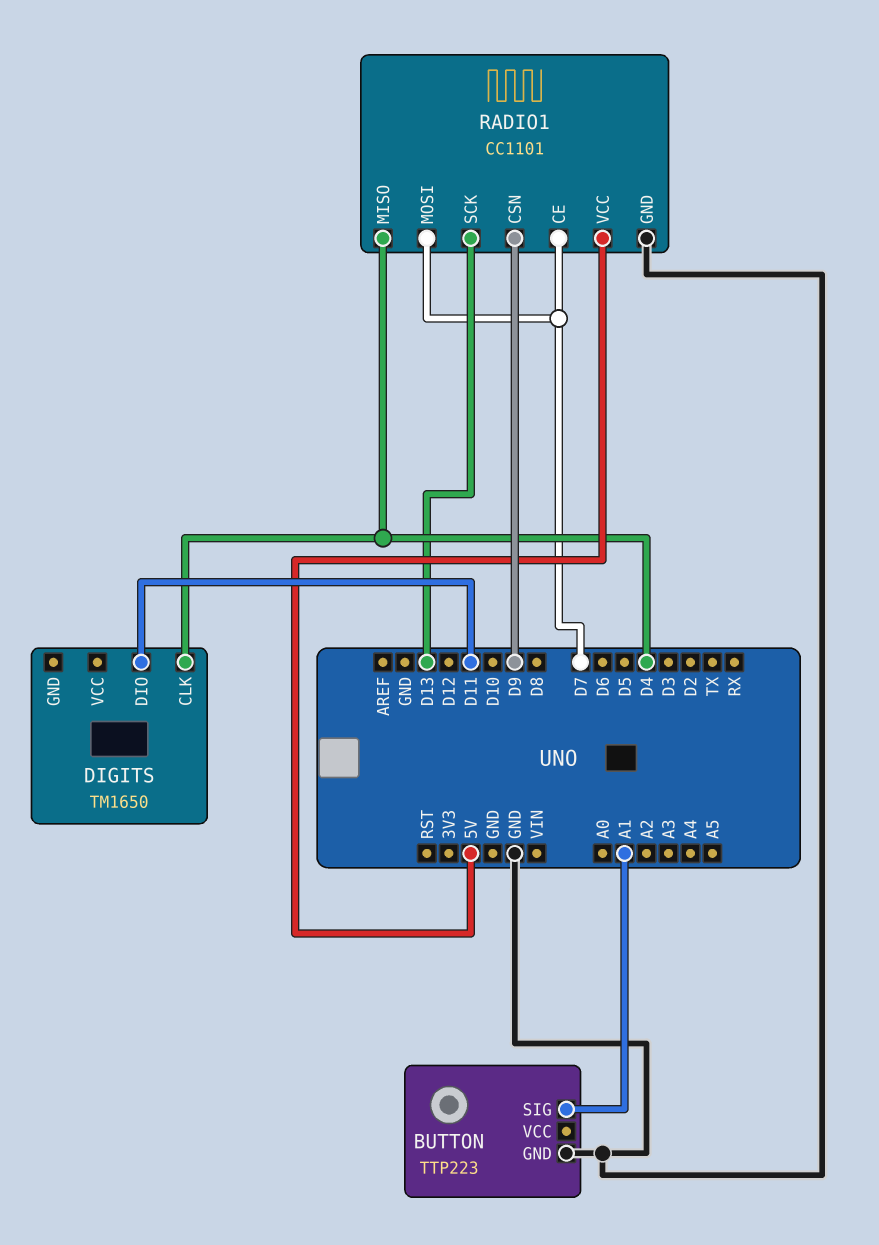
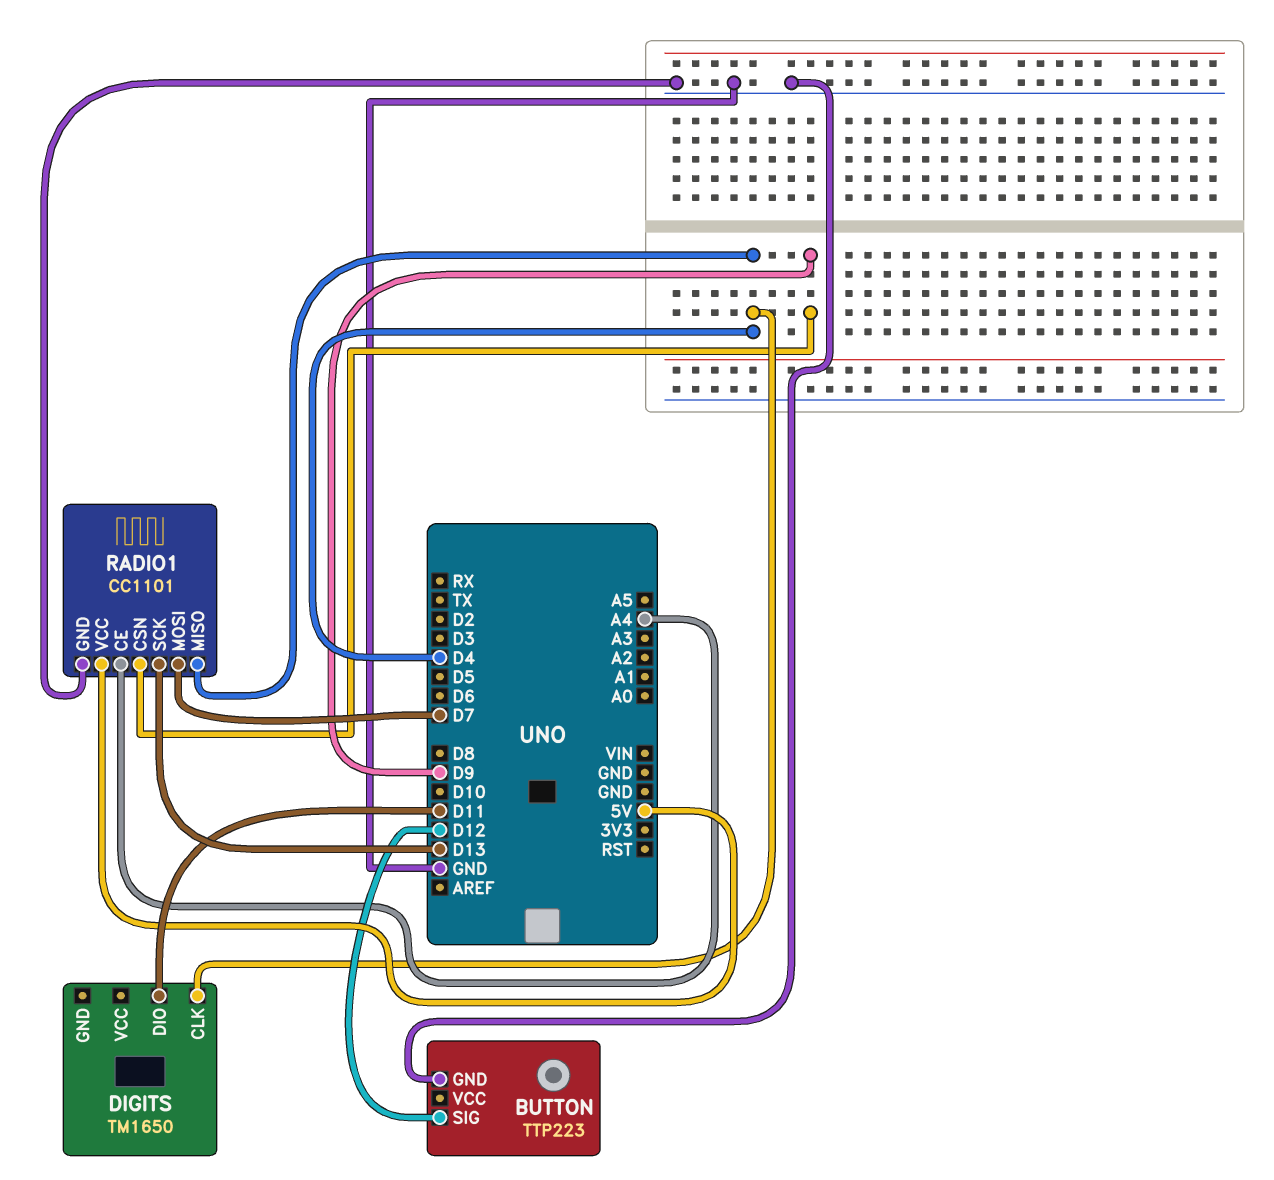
BUTTON pin SIG: A1 -> D12
RADIO1 pin CE: D7 -> A4

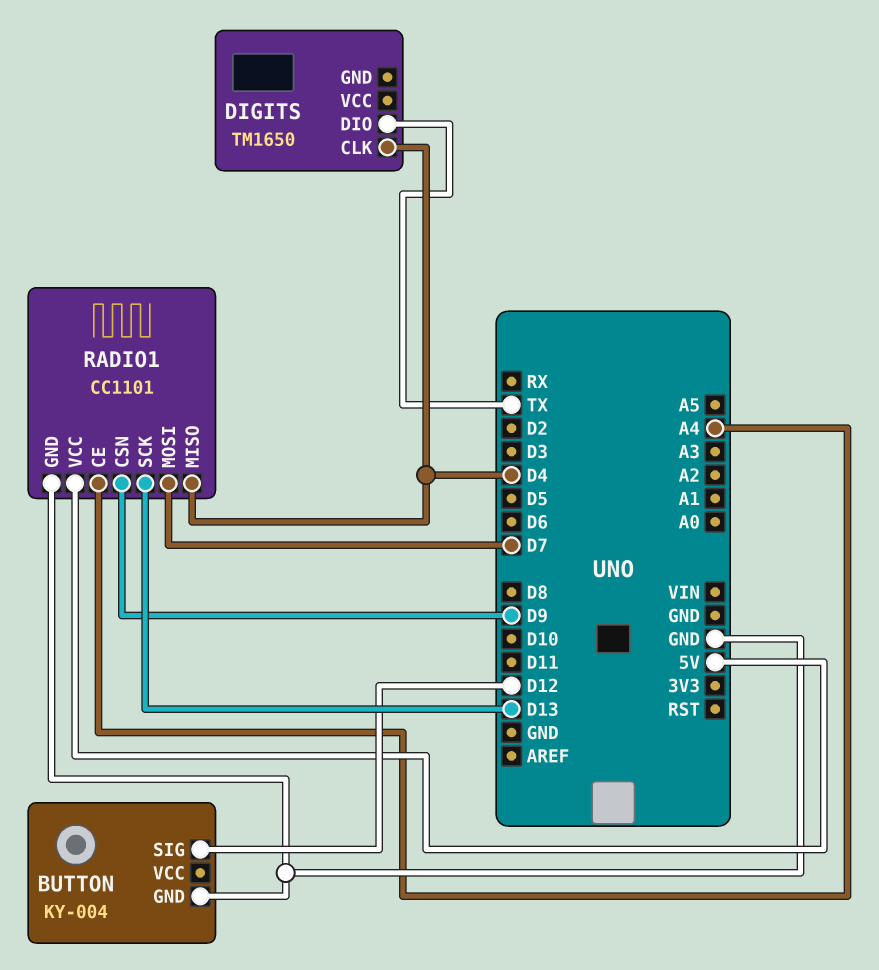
BUTTON: TTP223 -> KY-004
DIGITS pin DIO: D11 -> TX

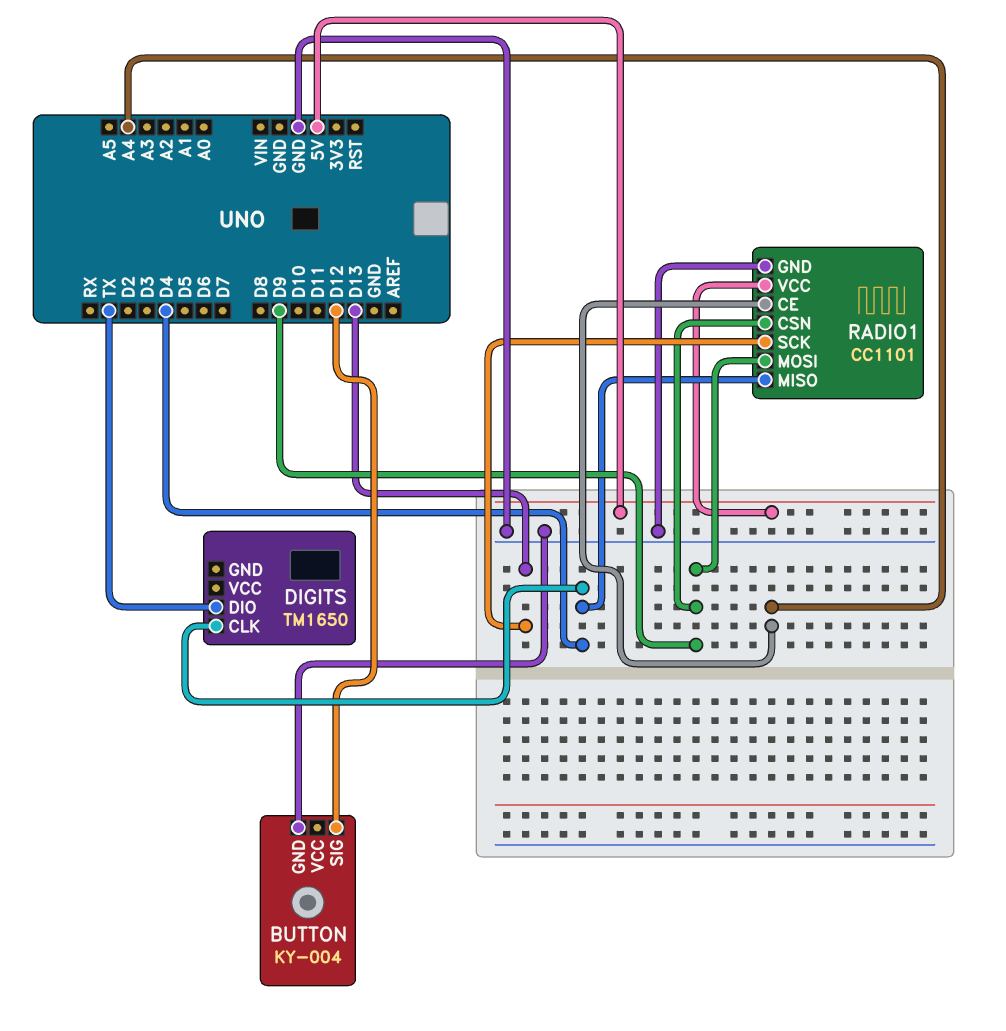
RADIO1 pin MOSI: D7 -> D9

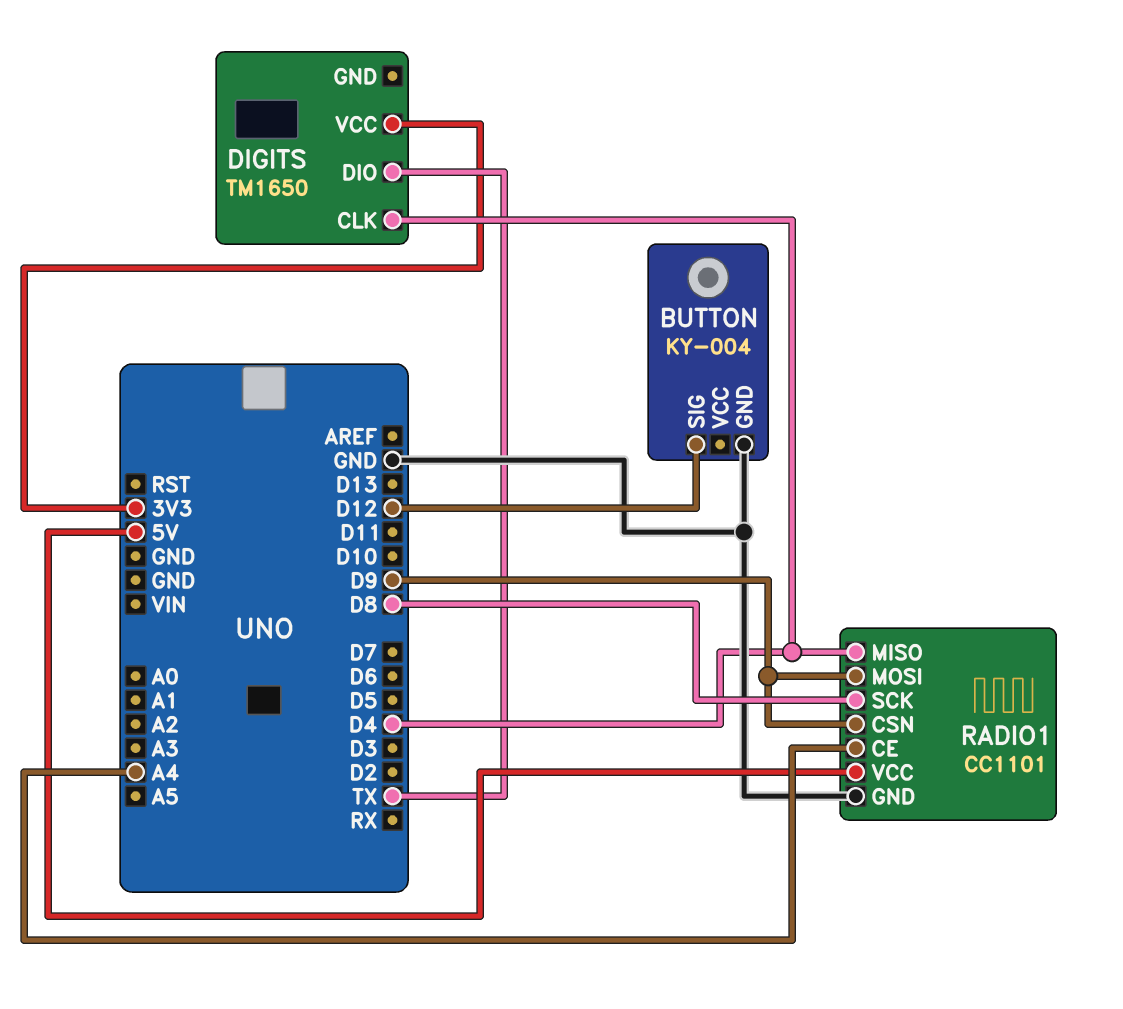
DIGITS pin VCC: none -> 3V3
RADIO1 pin SCK: D13 -> D8

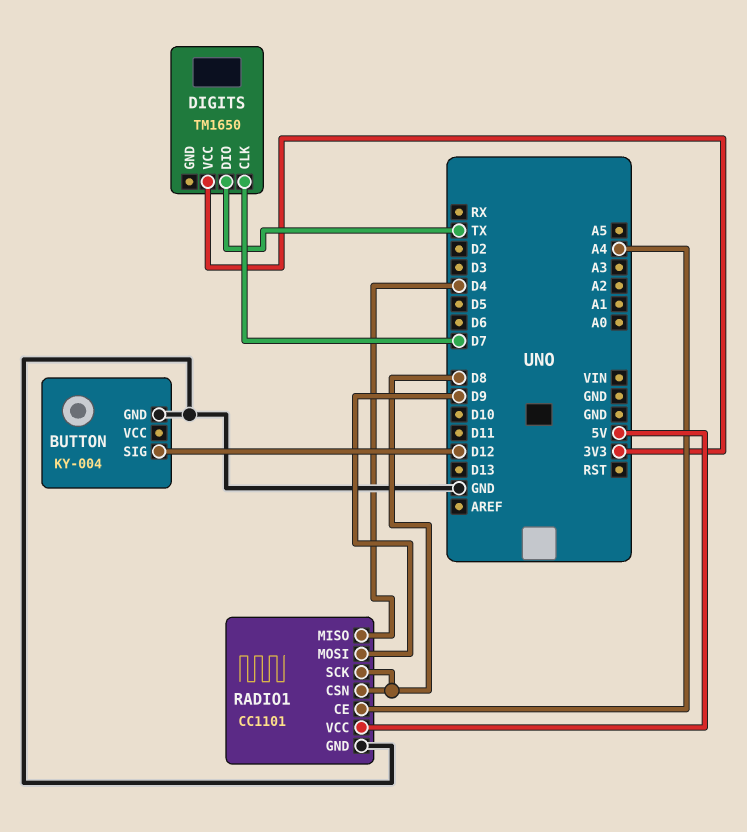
DIGITS pin CLK: D4 -> D7
RADIO1 pin CSN: D9 -> D8

